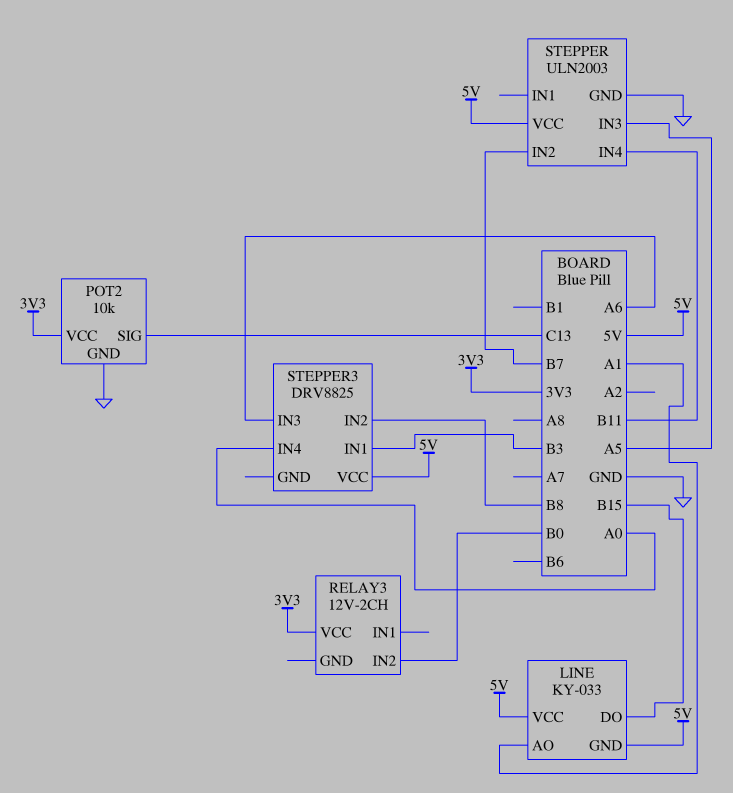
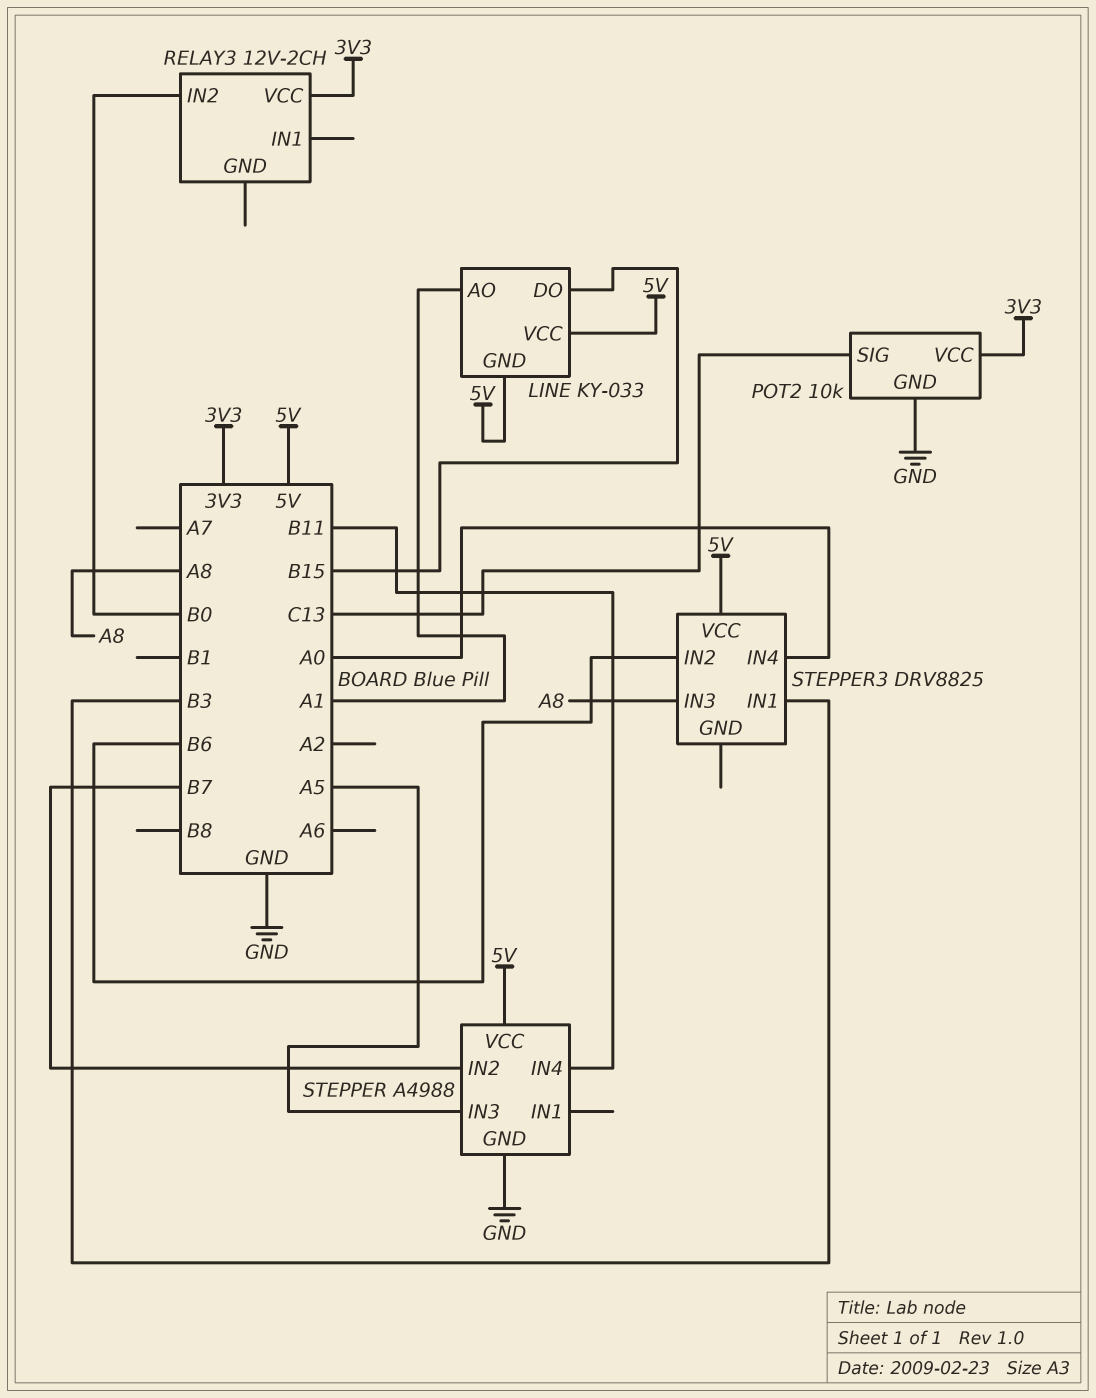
STEPPER: ULN2003 -> A4988
STEPPER3 pin IN2: B8 -> B6
STEPPER3 pin IN3: A6 -> A8

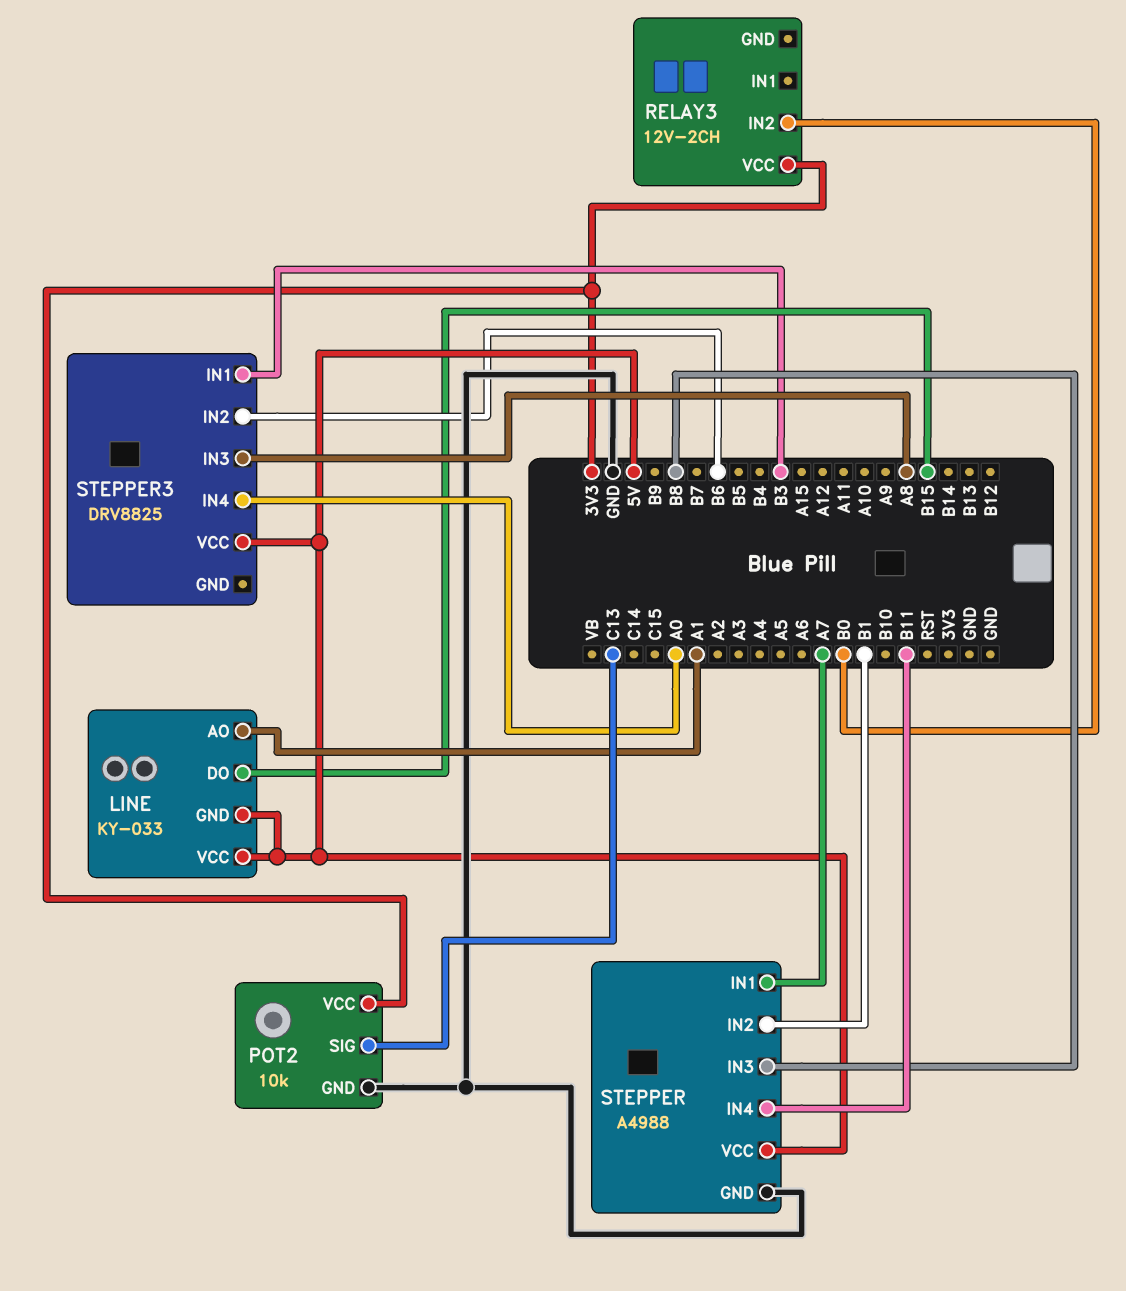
STEPPER pin IN1: none -> A7
STEPPER pin IN2: B7 -> B1
STEPPER pin IN3: A5 -> B8

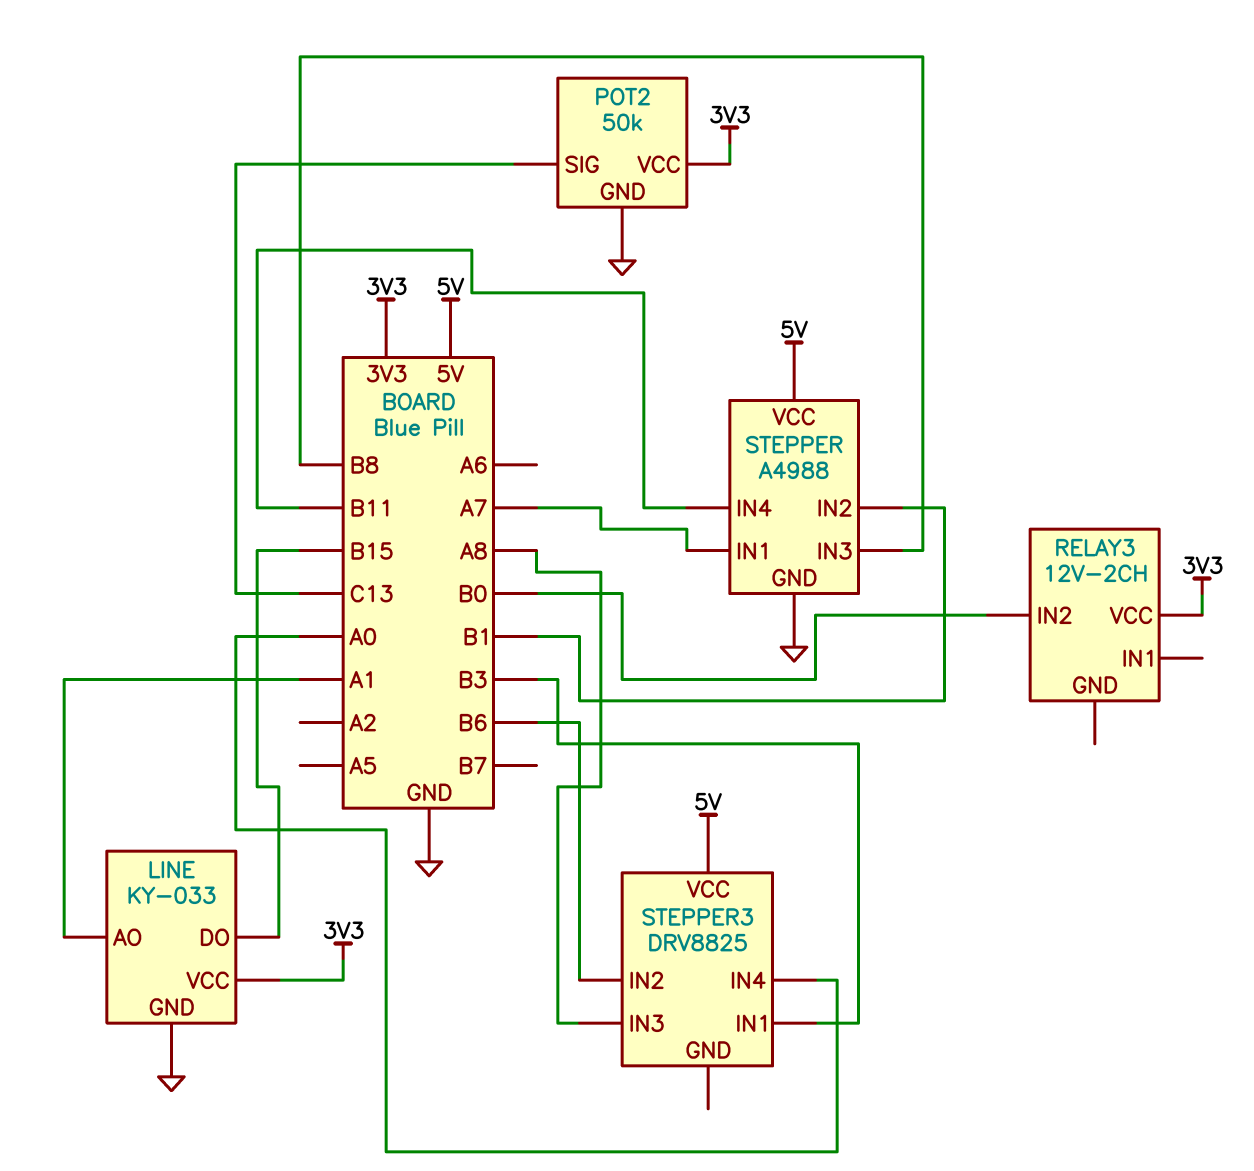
LINE pin GND: 5V -> GND
LINE pin VCC: 5V -> 3V3
POT2: 10k -> 50k

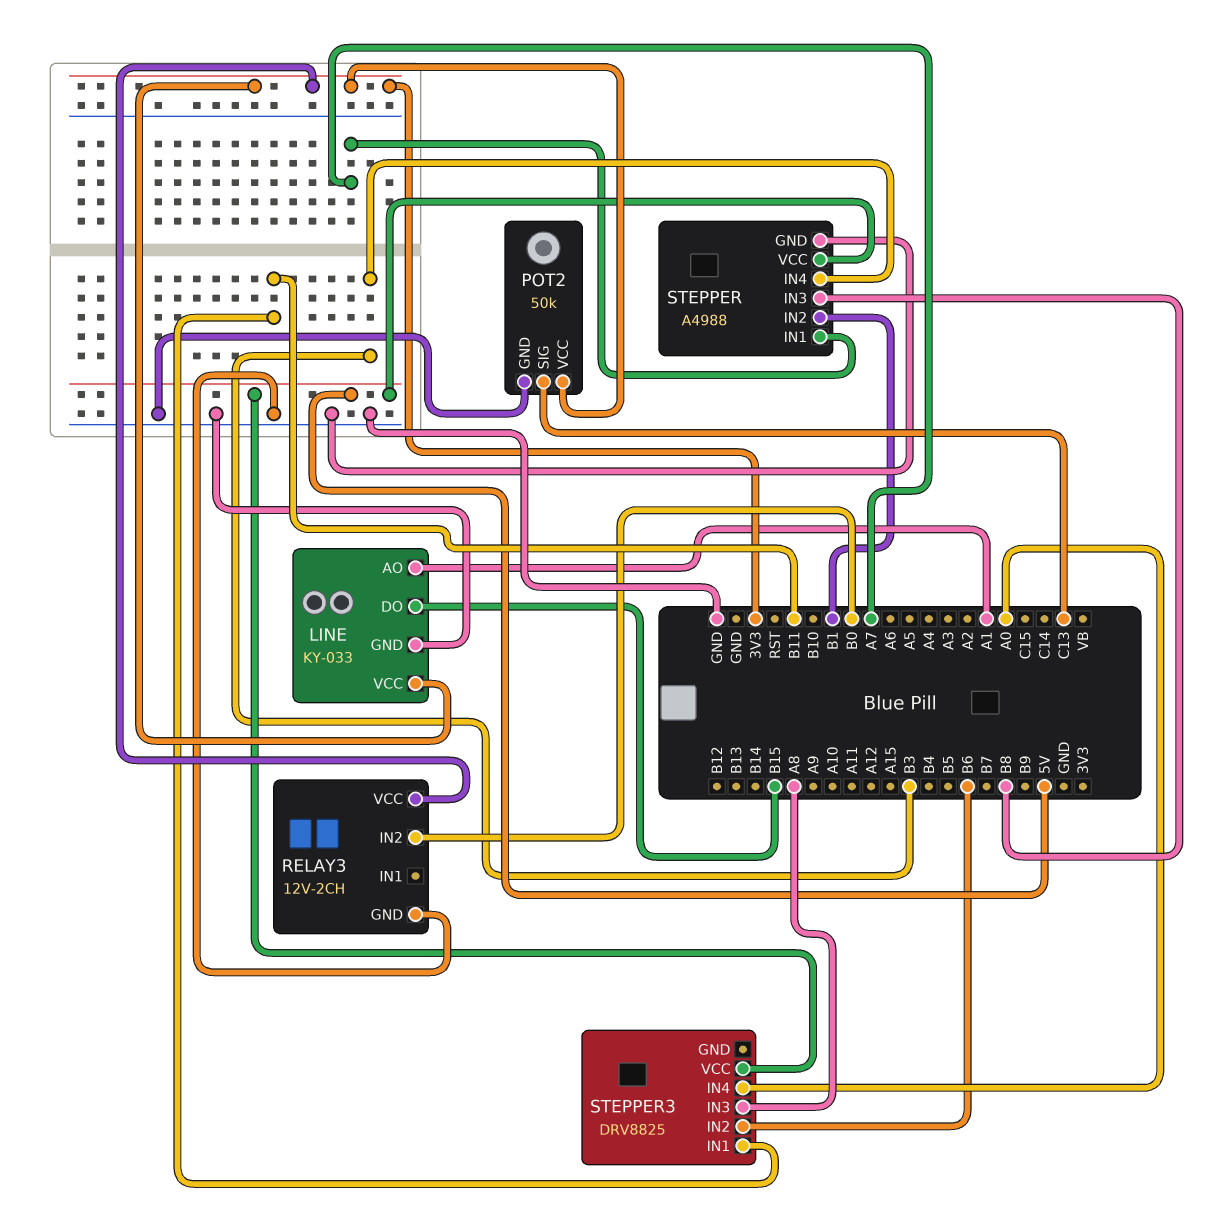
RELAY3 pin GND: none -> GND
STEPPER pin IN4: B11 -> B3
STEPPER3 pin IN1: B3 -> B11

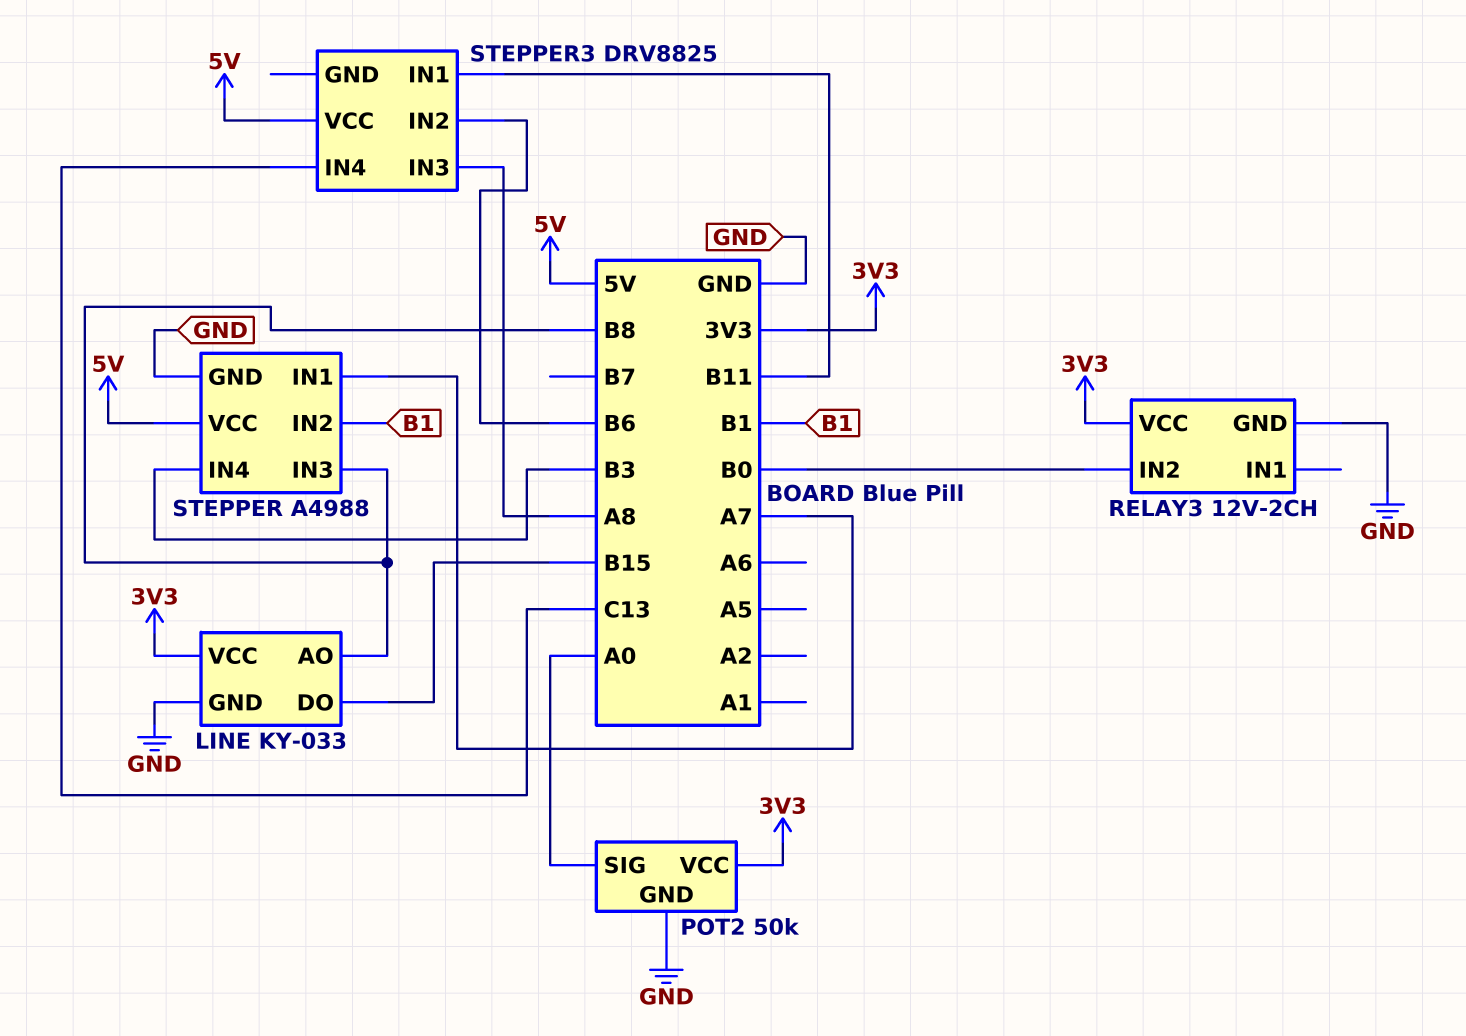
LINE pin AO: A1 -> B8
POT2 pin SIG: C13 -> A0
STEPPER3 pin IN4: A0 -> C13

